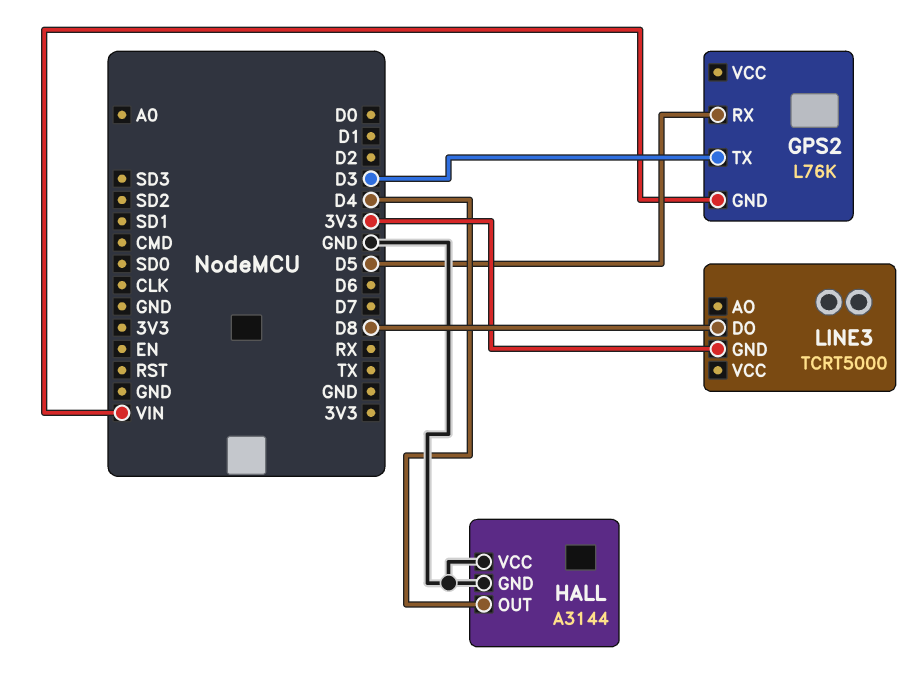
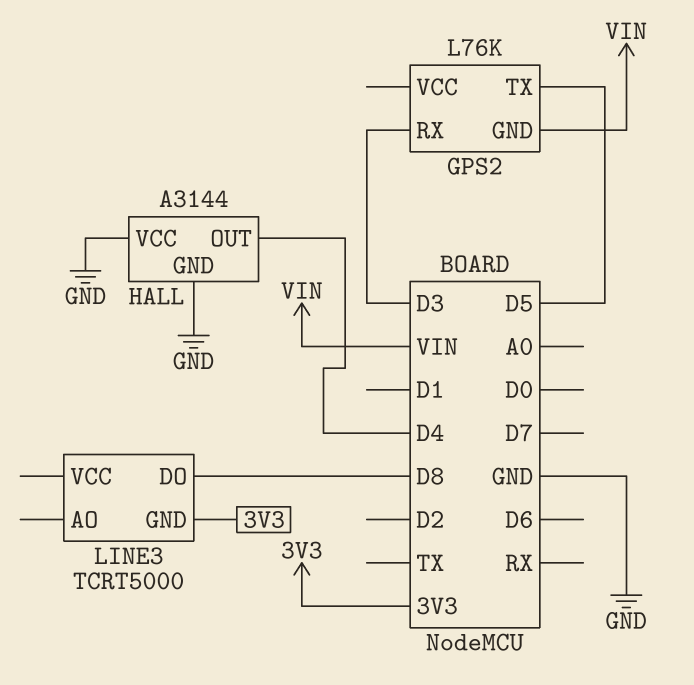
GPS2 pin RX: D5 -> D3
GPS2 pin TX: D3 -> D5

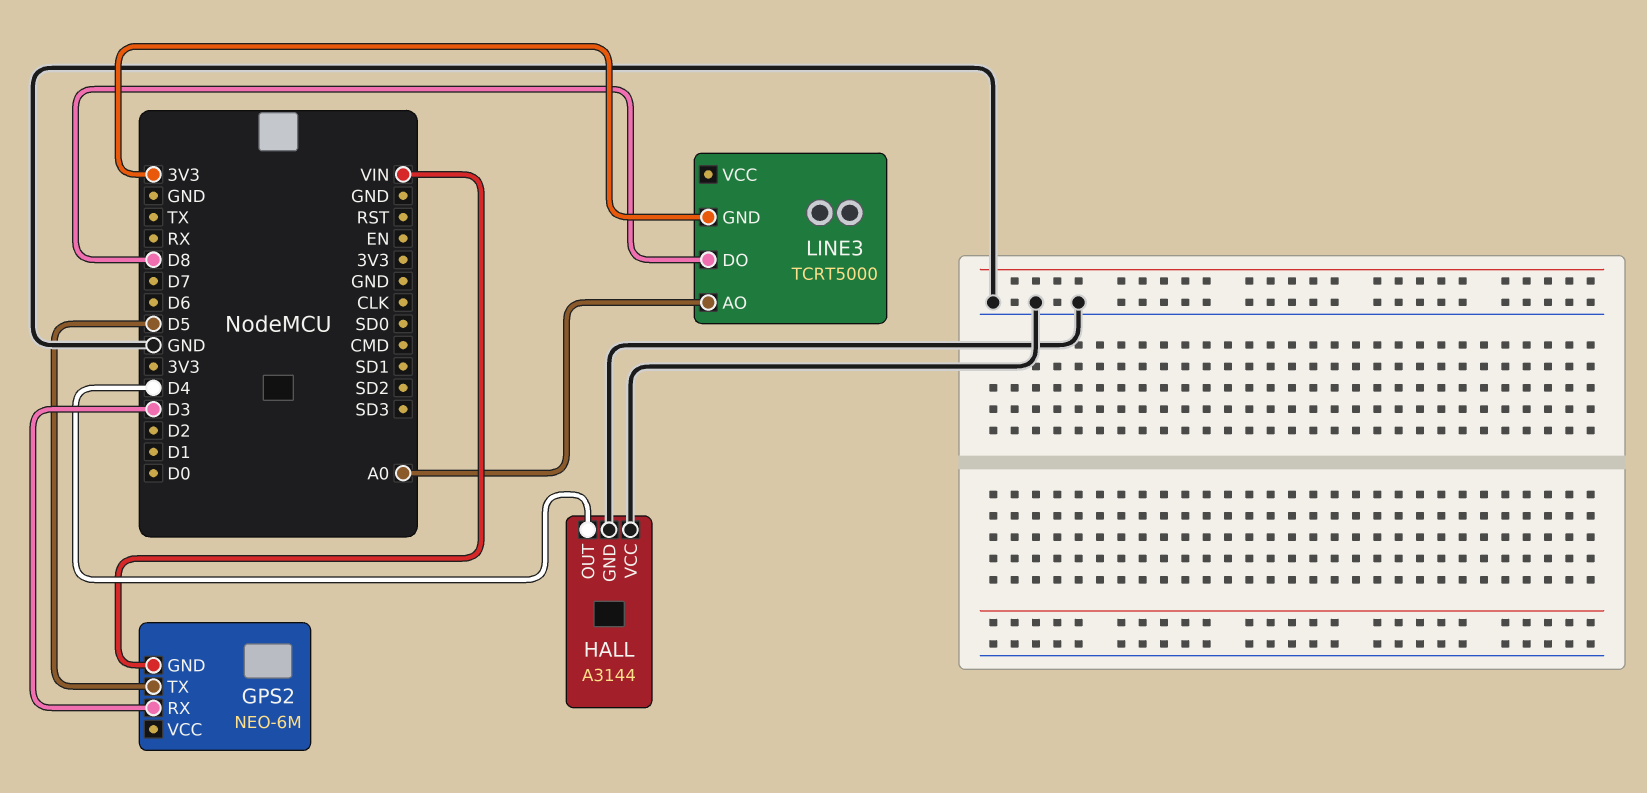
GPS2: L76K -> NEO-6M
LINE3 pin AO: none -> A0

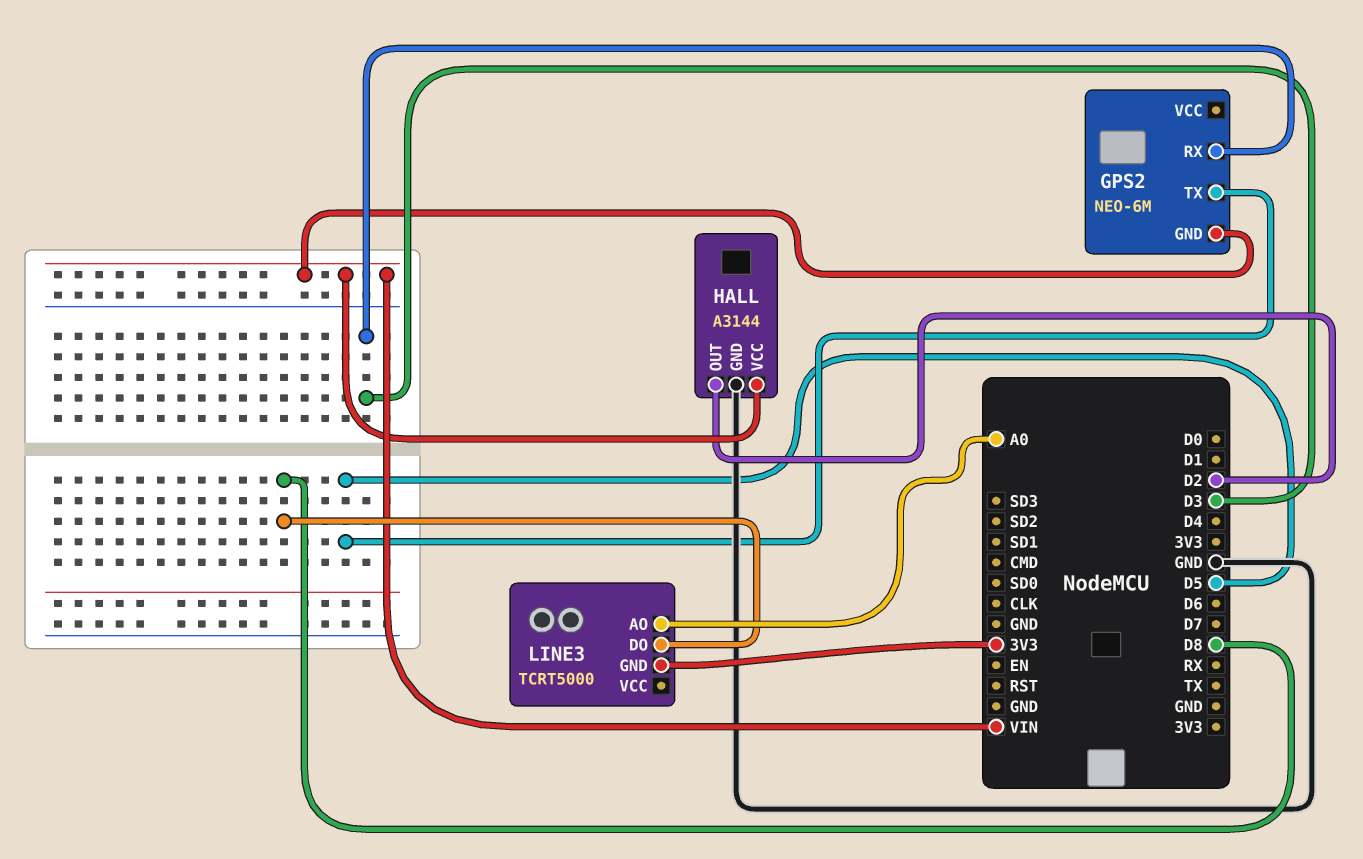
HALL pin OUT: D4 -> D2
HALL pin VCC: GND -> VIN

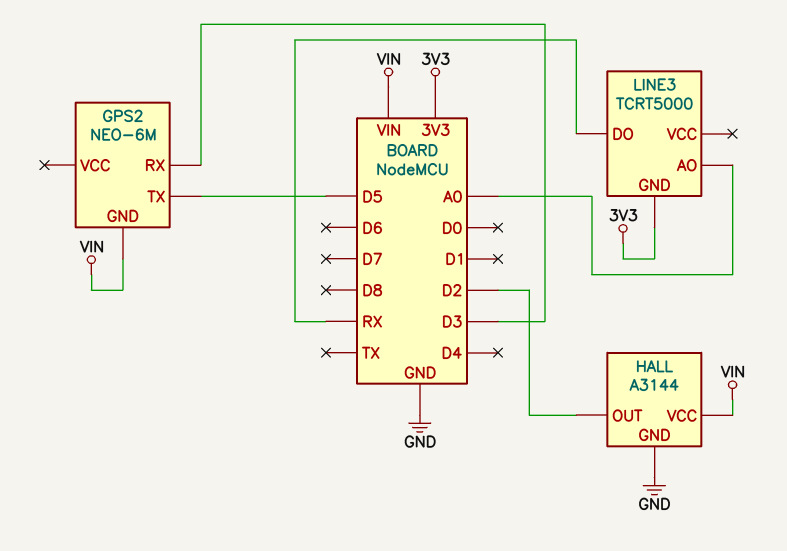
LINE3 pin DO: D8 -> RX

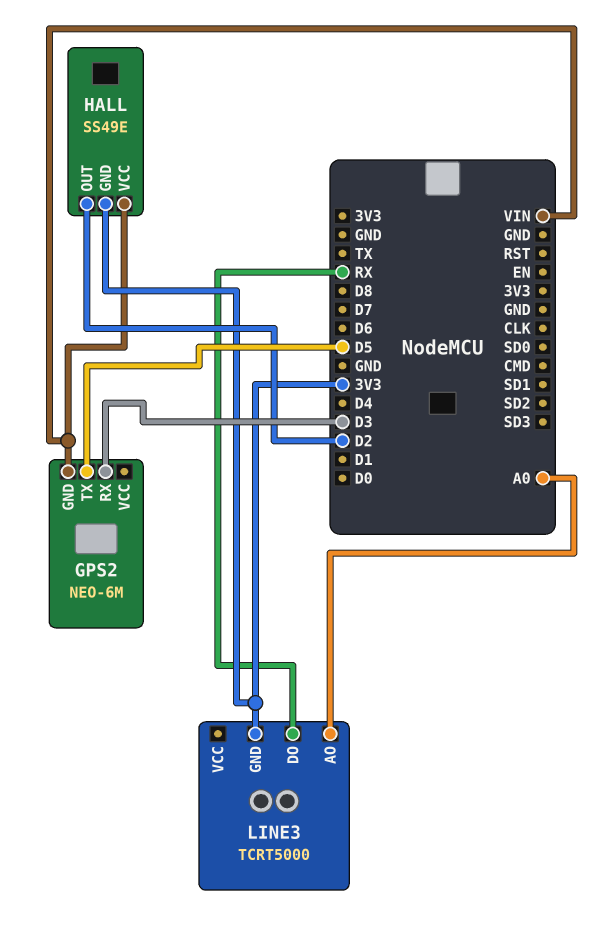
HALL: A3144 -> SS49E
HALL pin GND: GND -> 3V3

